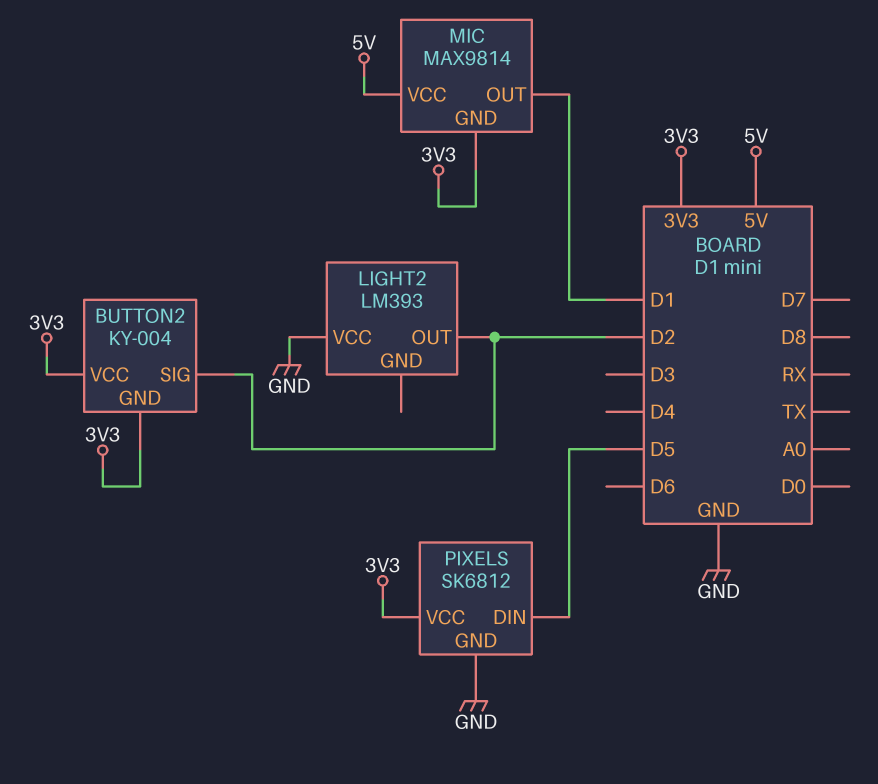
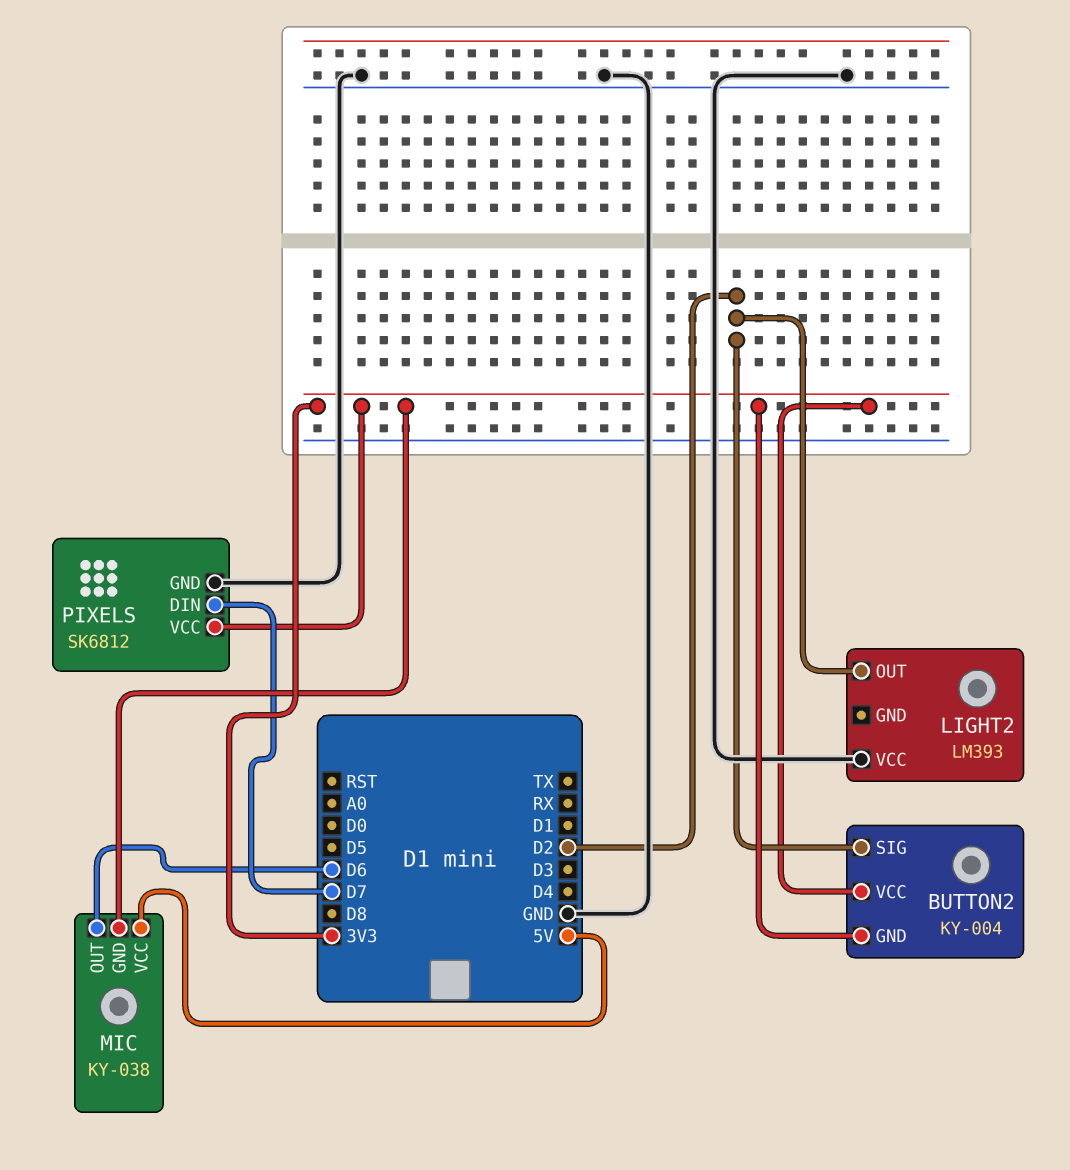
MIC: MAX9814 -> KY-038
MIC pin OUT: D1 -> D6
PIXELS pin DIN: D5 -> D7

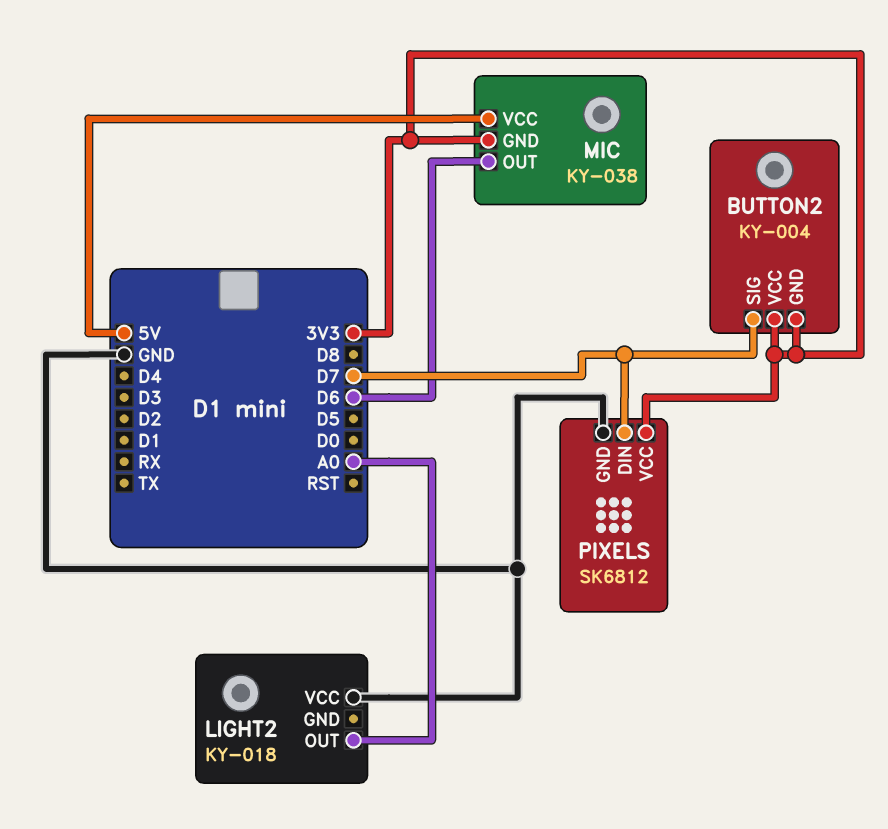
BUTTON2 pin SIG: D2 -> D7
LIGHT2: LM393 -> KY-018
LIGHT2 pin OUT: D2 -> A0

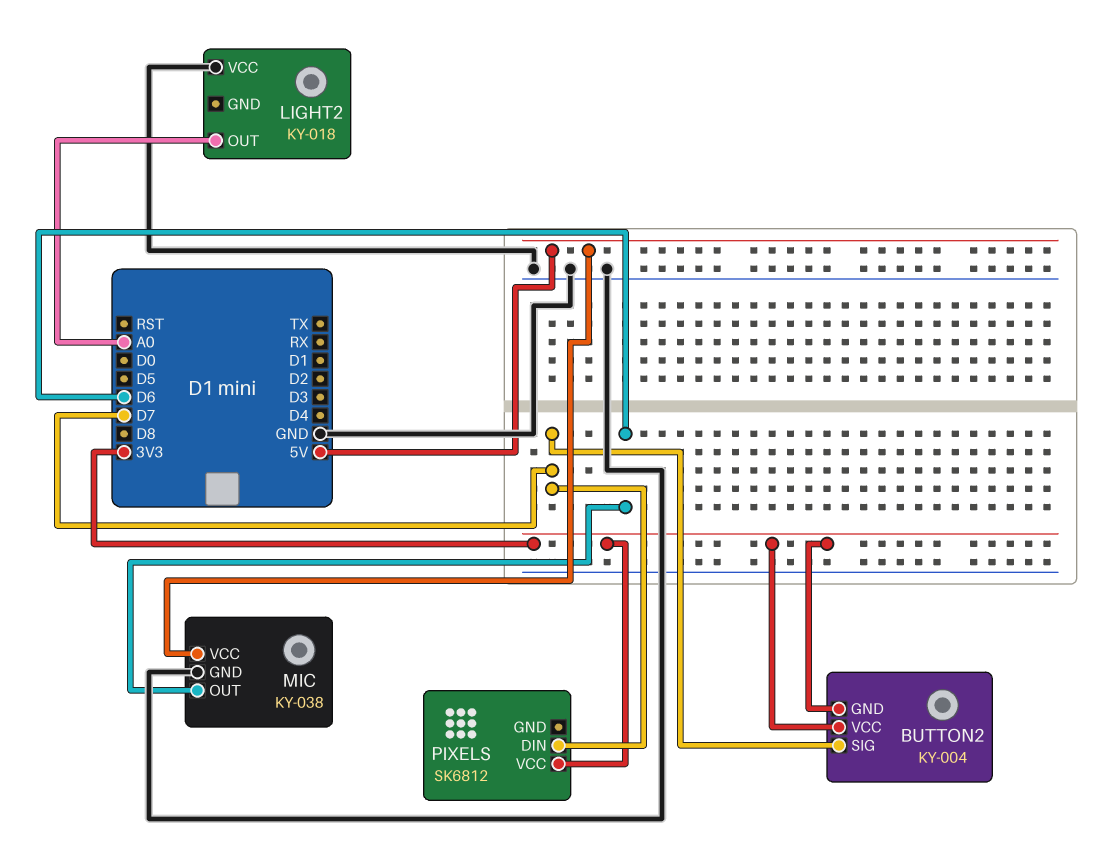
MIC pin GND: 3V3 -> GND
PIXELS pin GND: GND -> none

